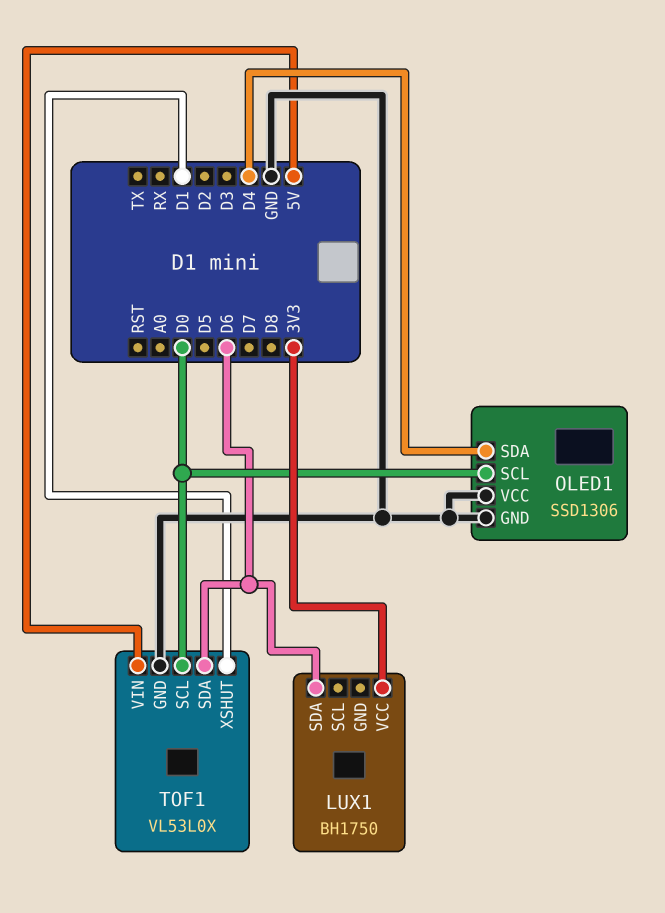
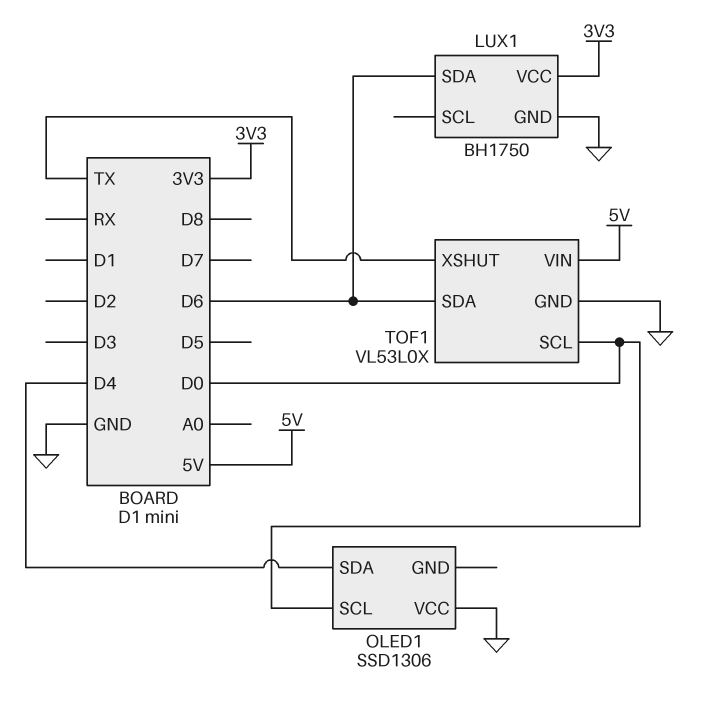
LUX1 pin GND: none -> GND
OLED1 pin GND: GND -> none
TOF1 pin XSHUT: D1 -> TX

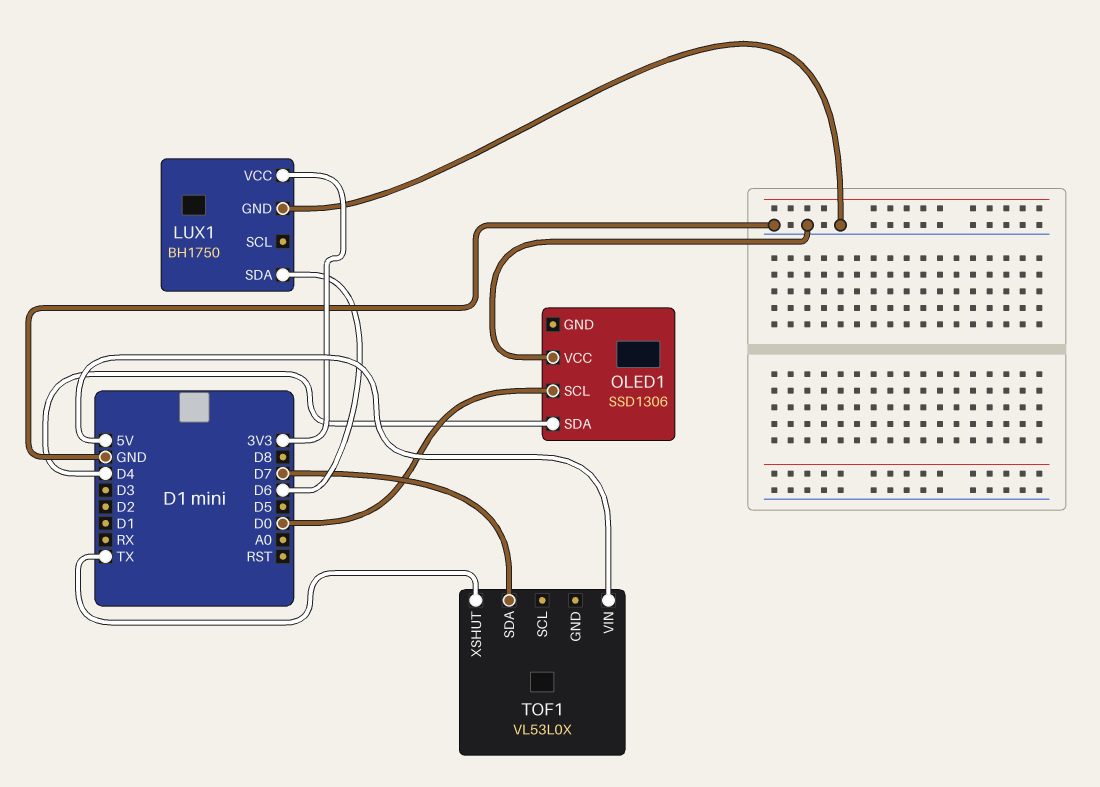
TOF1 pin GND: GND -> none
TOF1 pin SCL: D0 -> none
TOF1 pin SDA: D6 -> D7

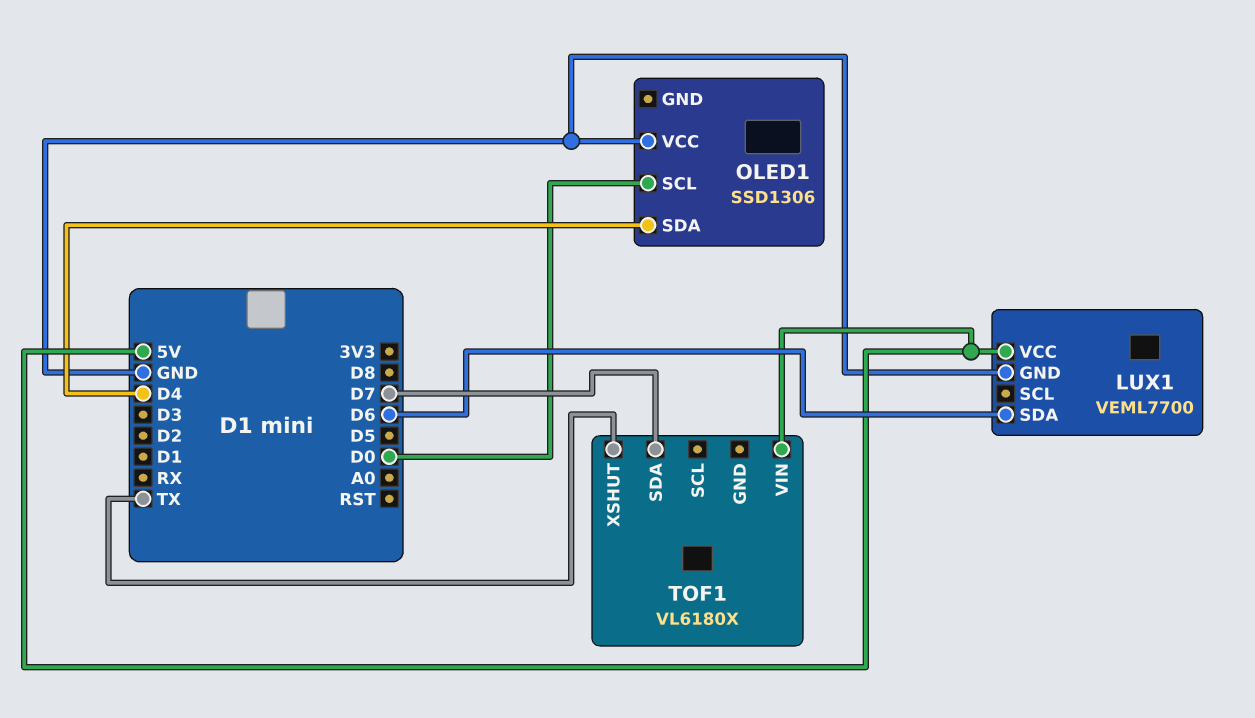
LUX1: BH1750 -> VEML7700
LUX1 pin VCC: 3V3 -> 5V
TOF1: VL53L0X -> VL6180X

